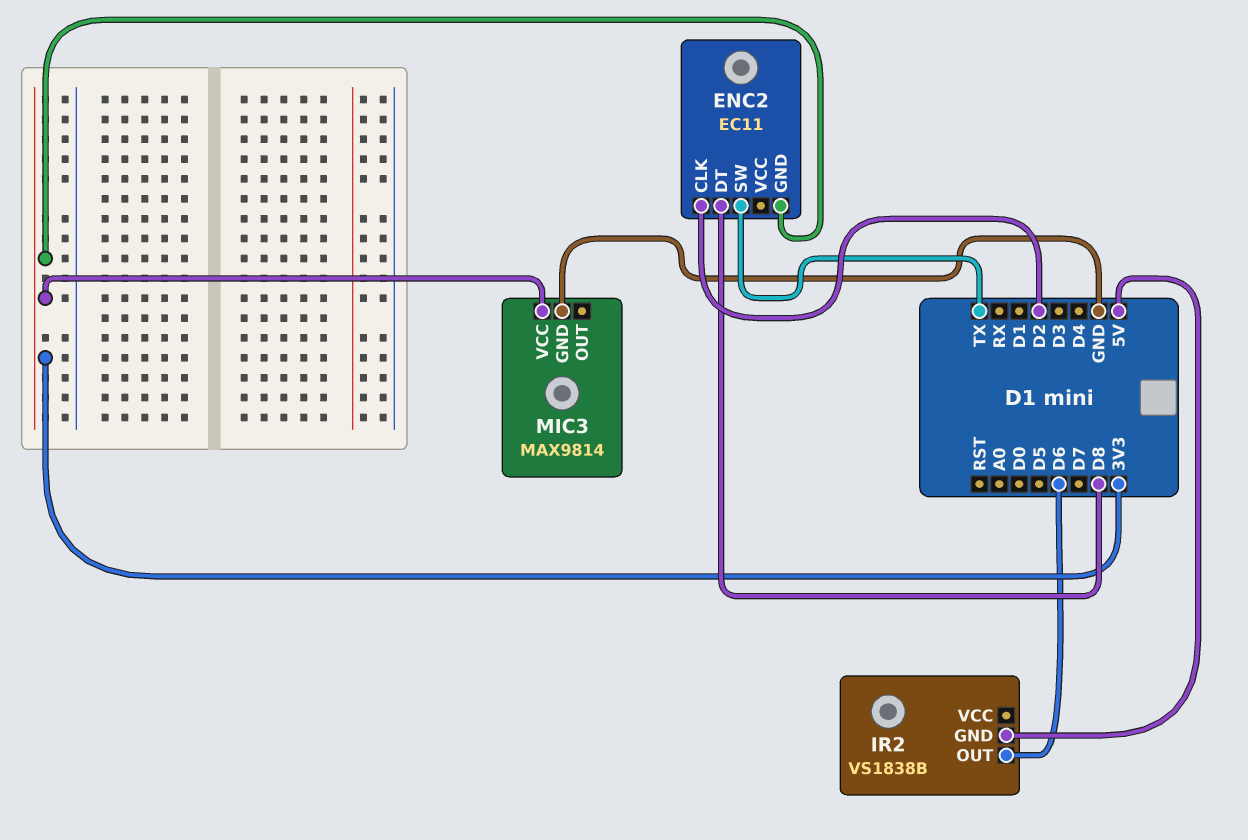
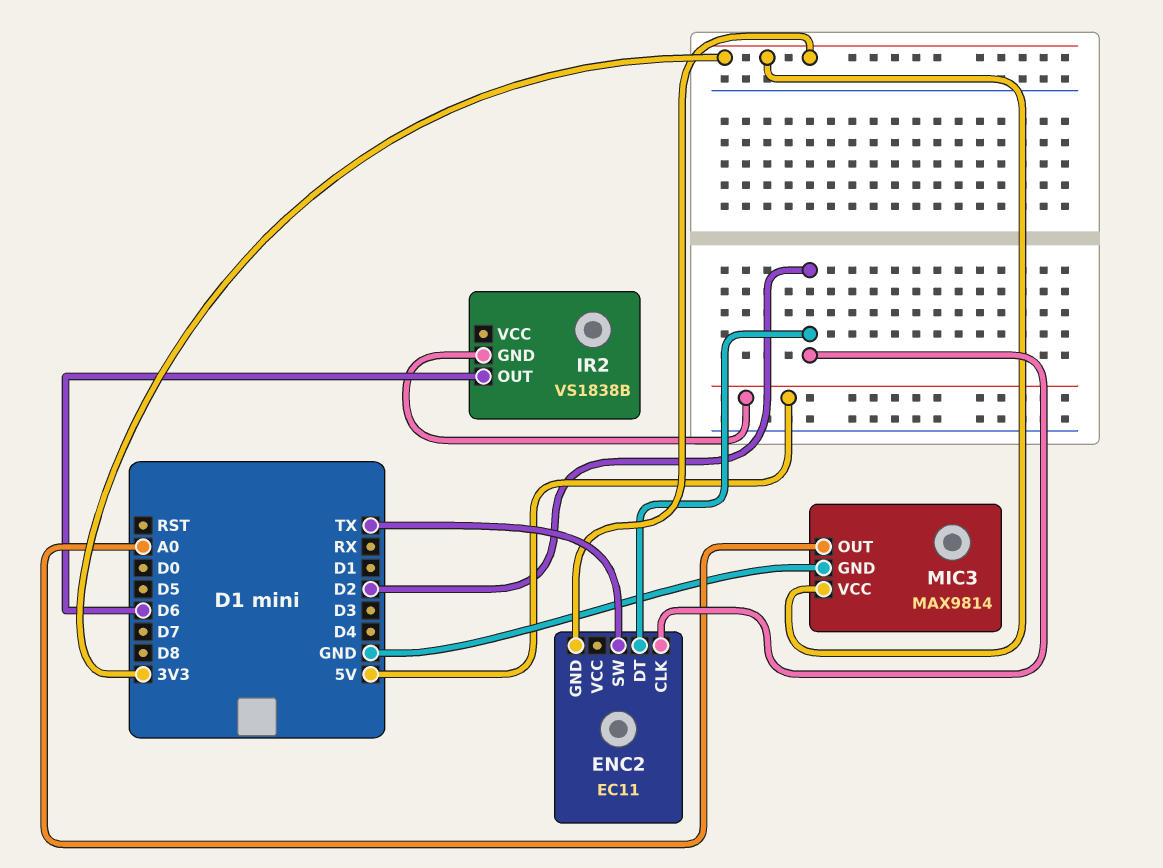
ENC2 pin DT: D8 -> D2
MIC3 pin OUT: none -> A0

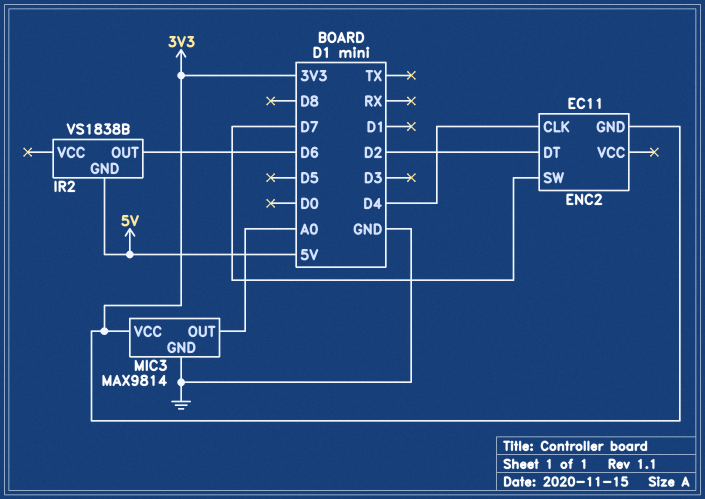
ENC2 pin CLK: D2 -> D4
ENC2 pin SW: TX -> D7

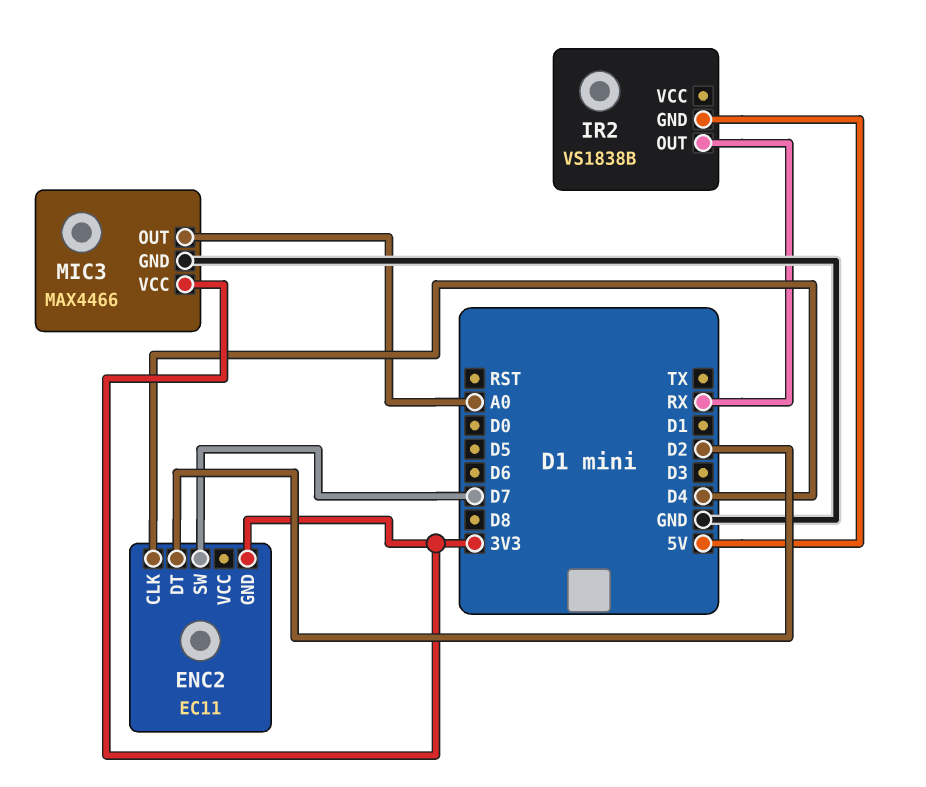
IR2 pin OUT: D6 -> RX
MIC3: MAX9814 -> MAX4466

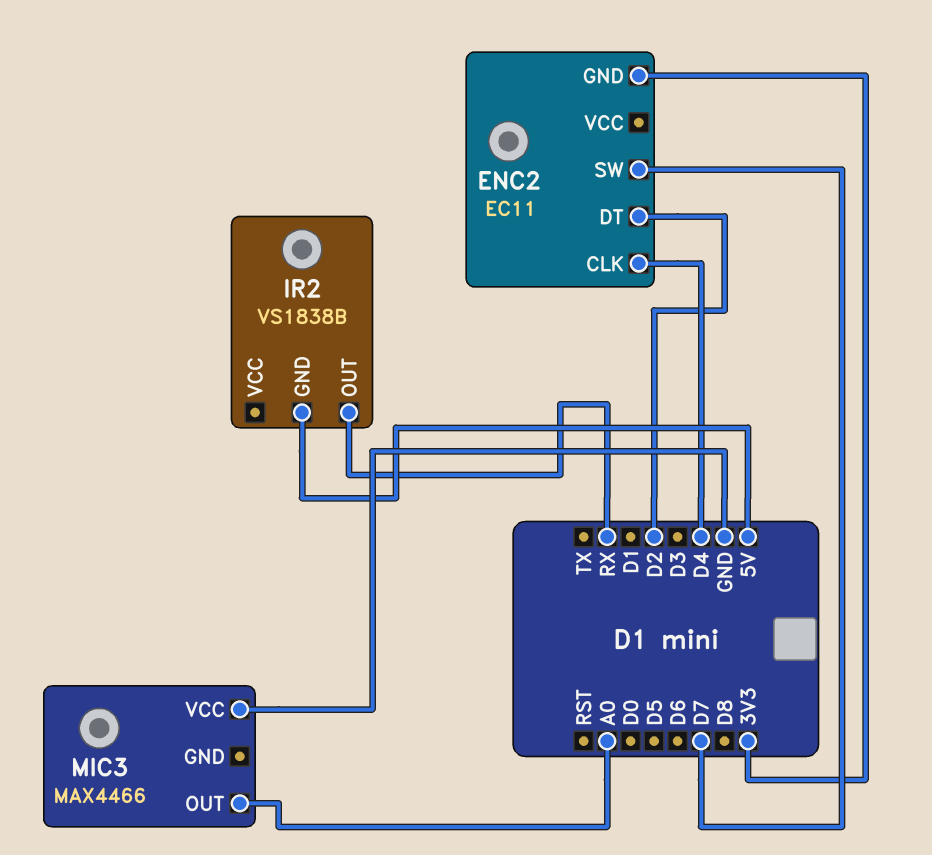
MIC3 pin GND: GND -> none
MIC3 pin VCC: 3V3 -> GND

